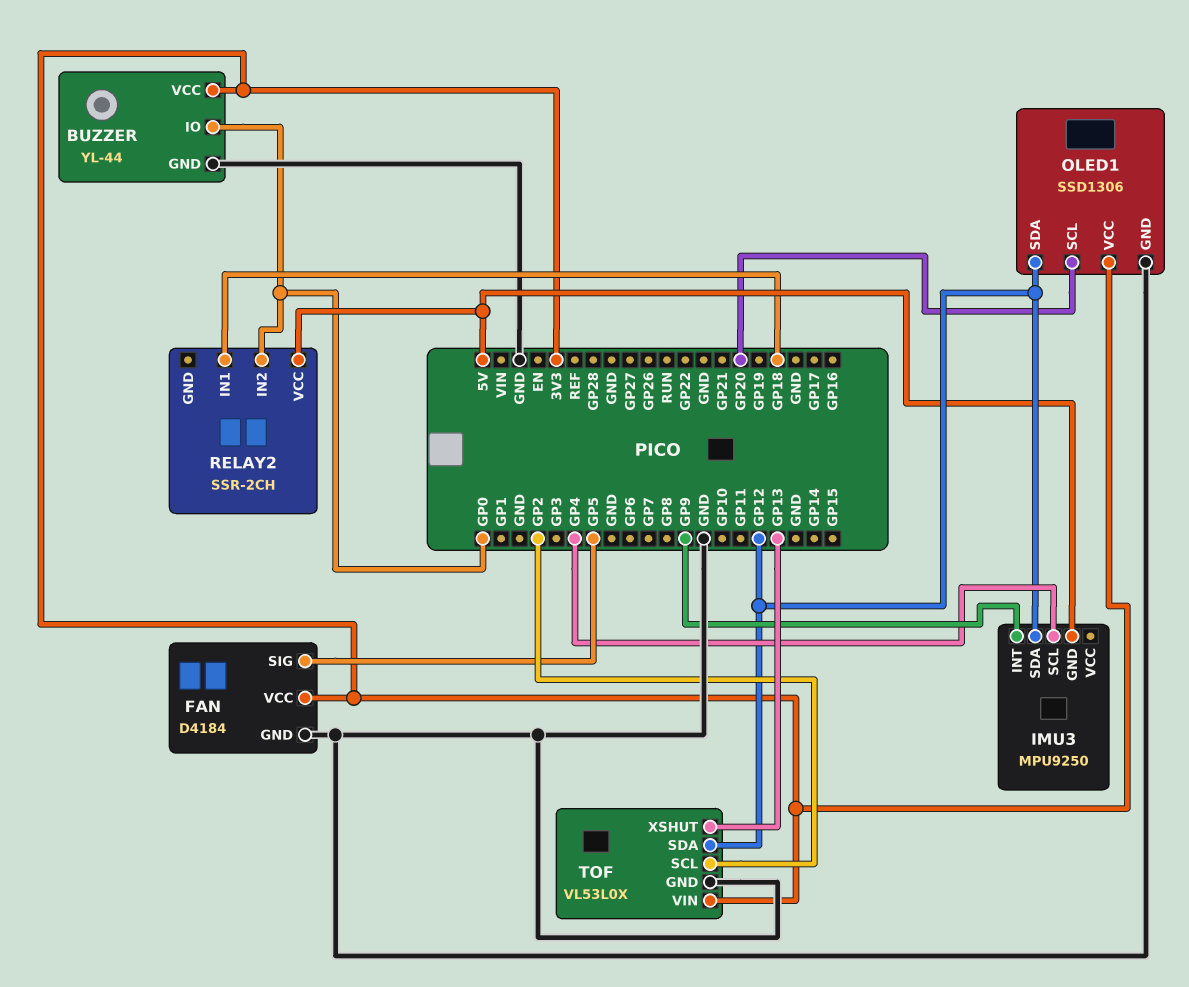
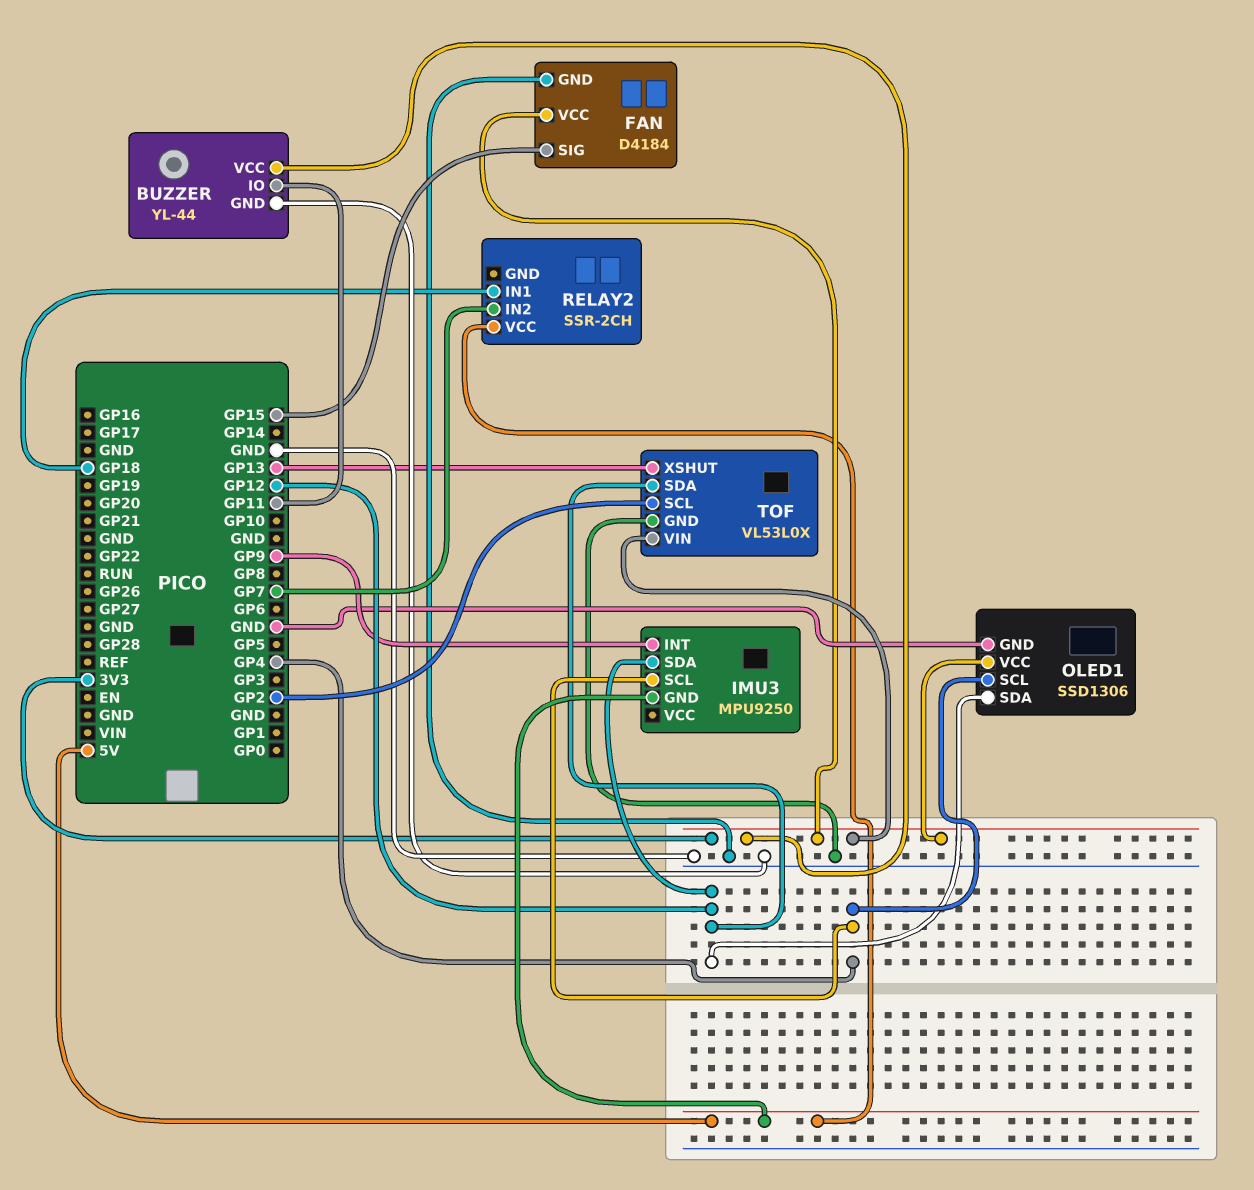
BUZZER pin IO: GP0 -> GP11
FAN pin SIG: GP5 -> GP15
OLED1 pin SCL: GP20 -> GP4
RELAY2 pin IN2: GP0 -> GP7

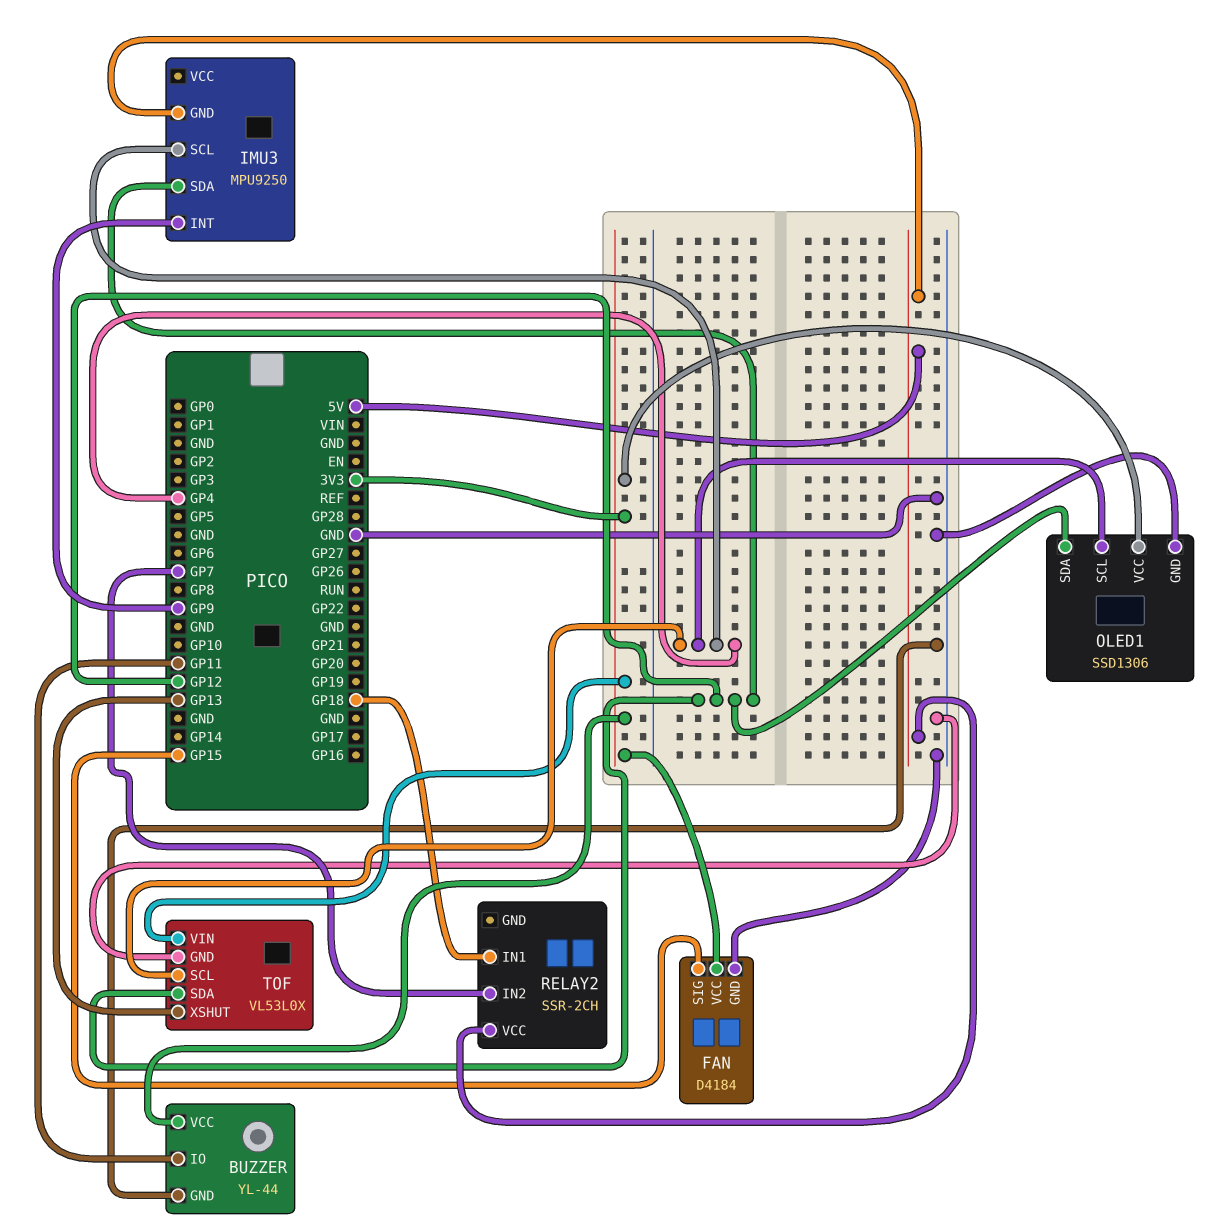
TOF pin SCL: GP2 -> GP4

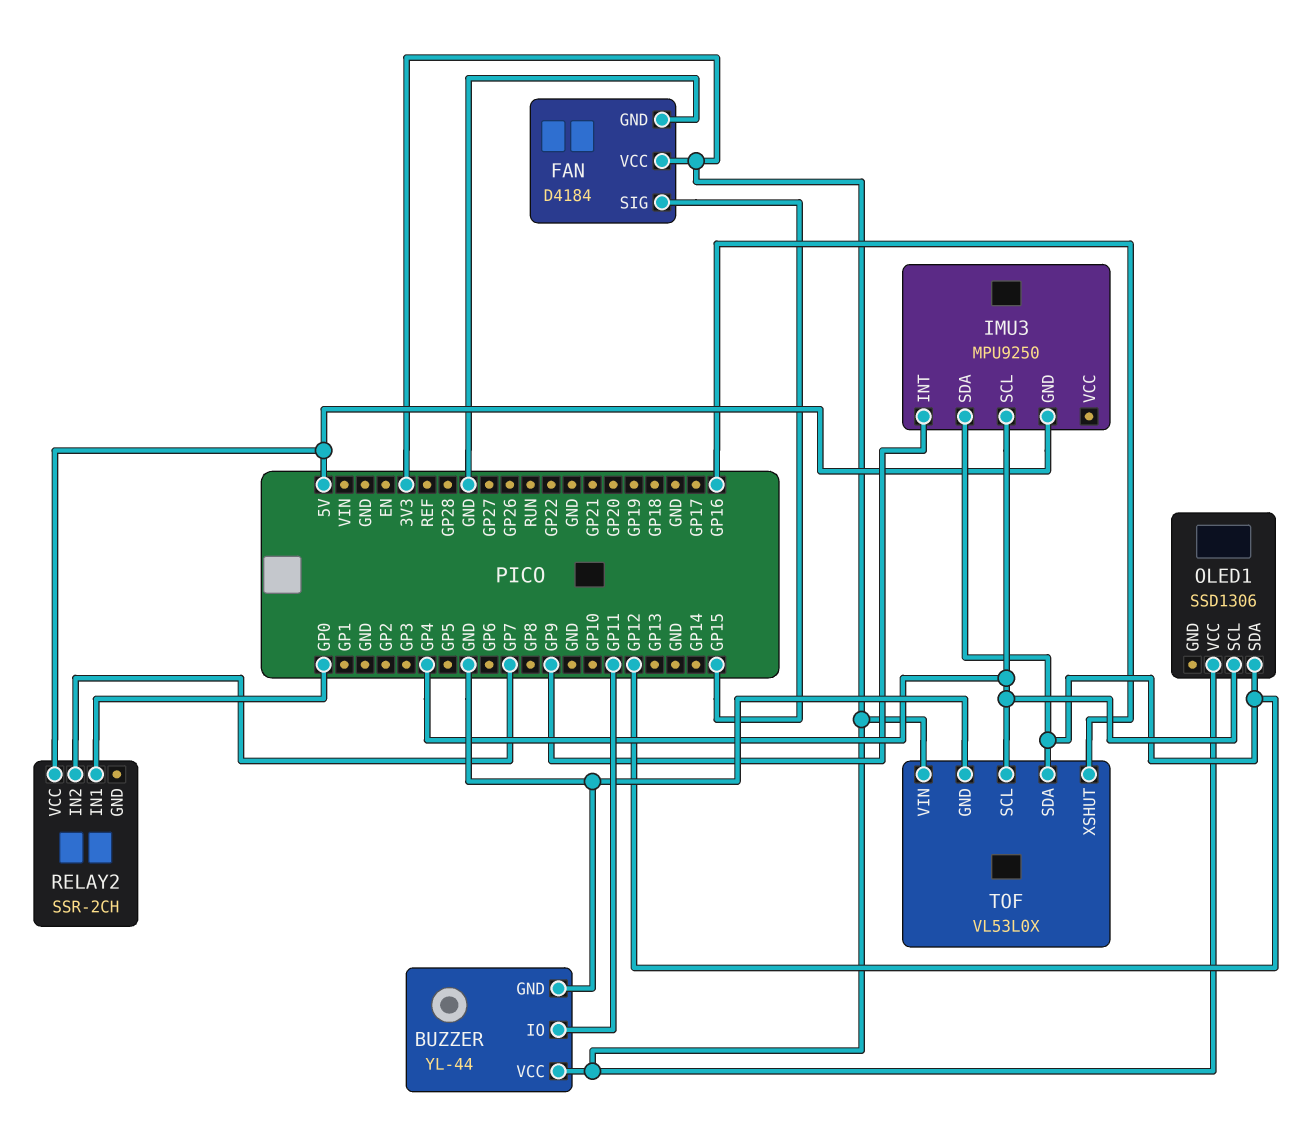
OLED1 pin GND: GND -> none
RELAY2 pin IN1: GP18 -> GP0
TOF pin XSHUT: GP13 -> GP16

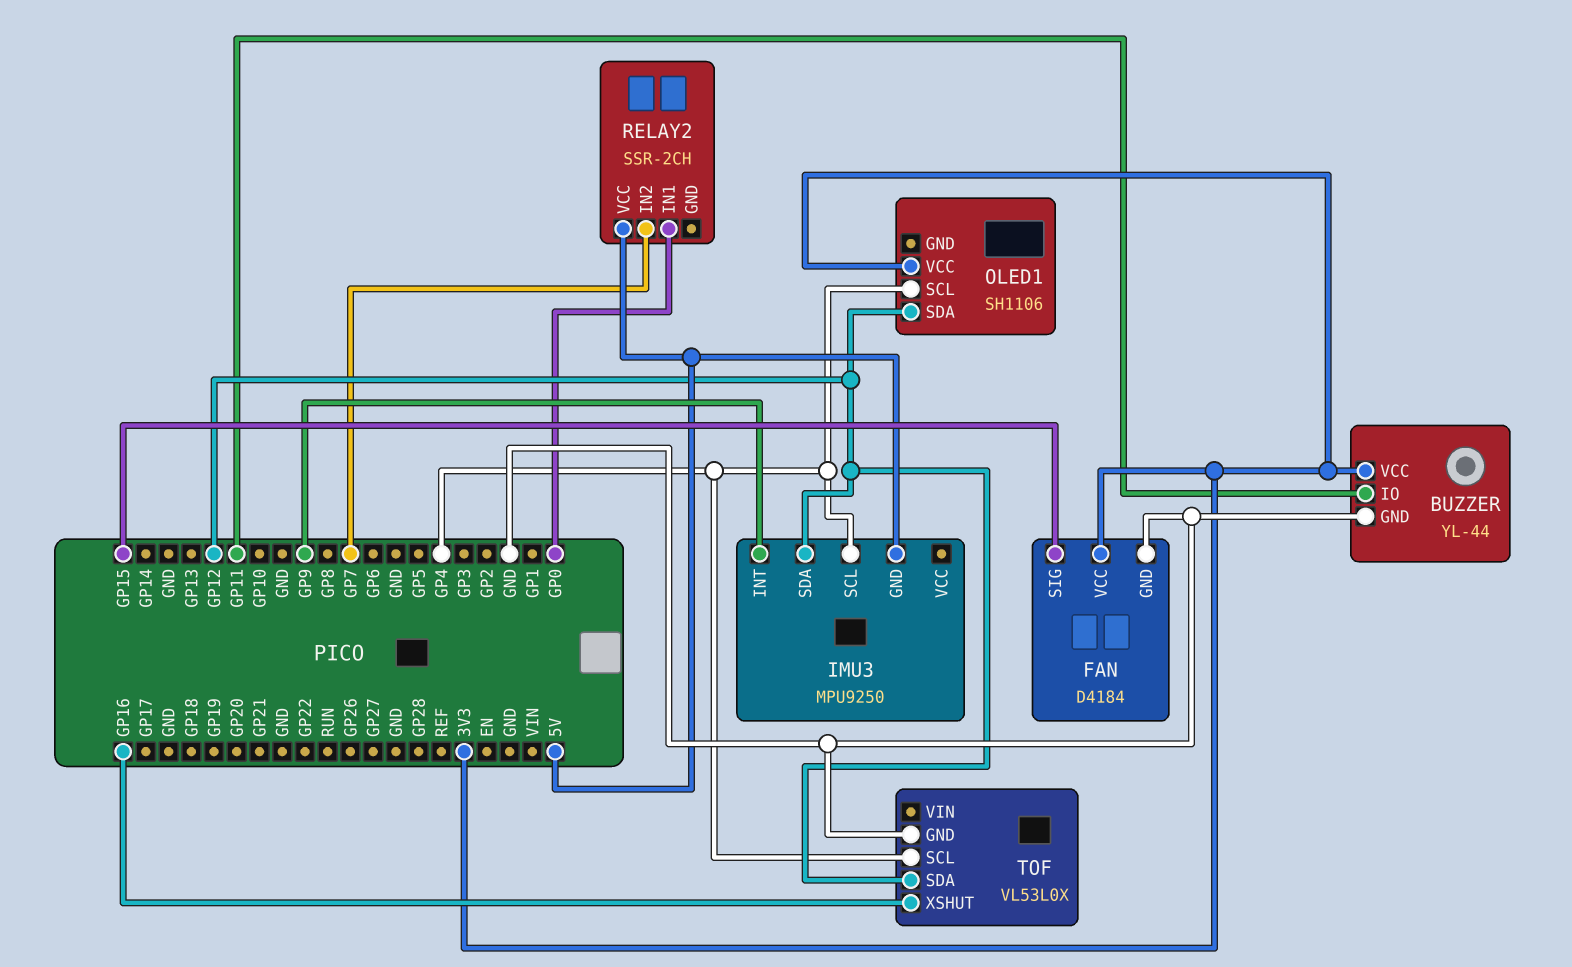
OLED1: SSD1306 -> SH1106
TOF pin VIN: 3V3 -> none

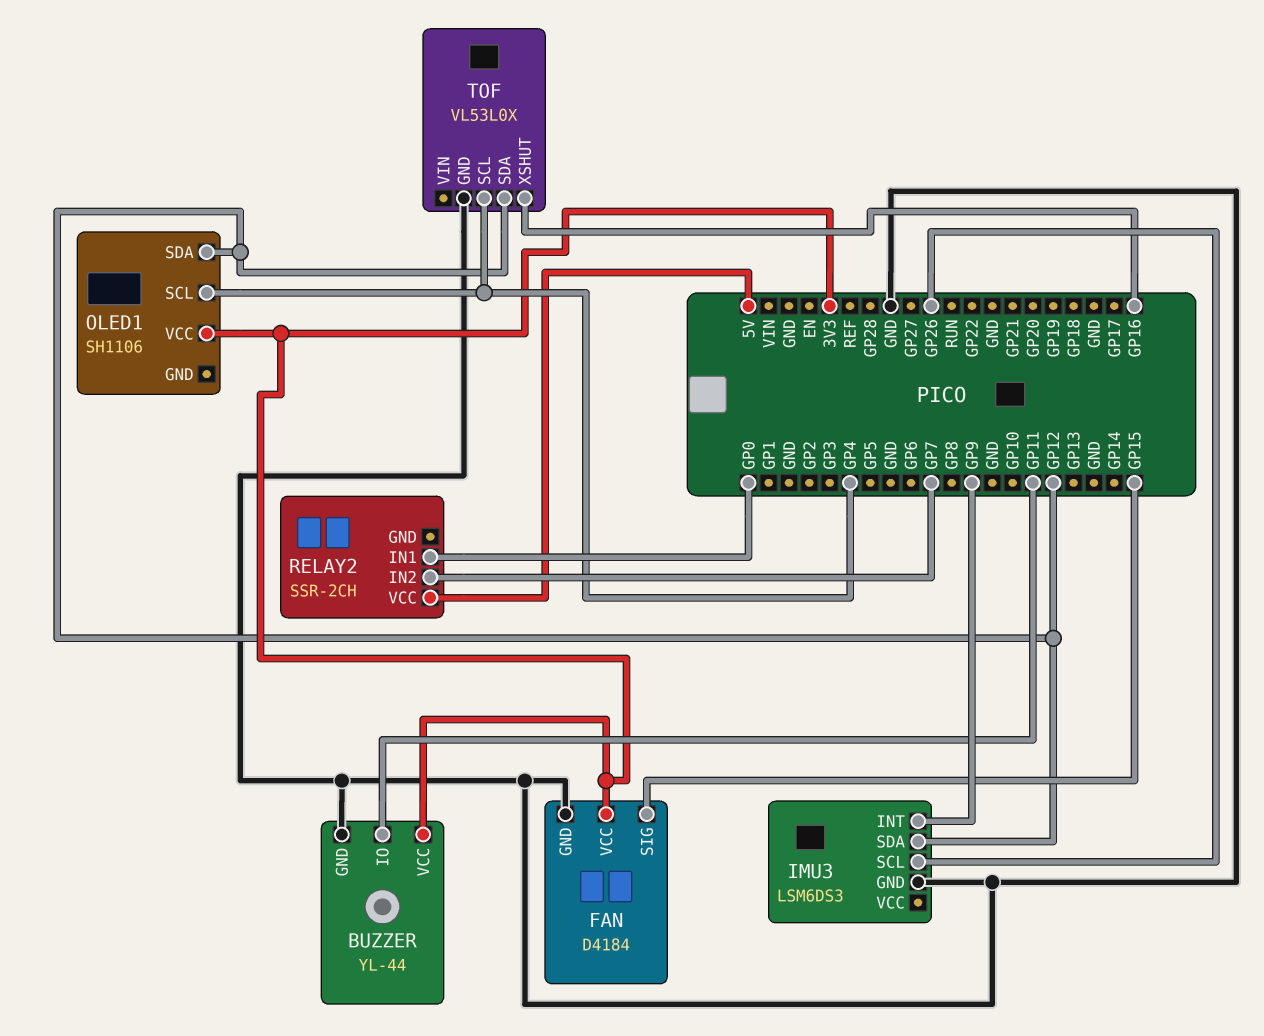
IMU3: MPU9250 -> LSM6DS3
IMU3 pin GND: 5V -> GND
IMU3 pin SCL: GP4 -> GP26

